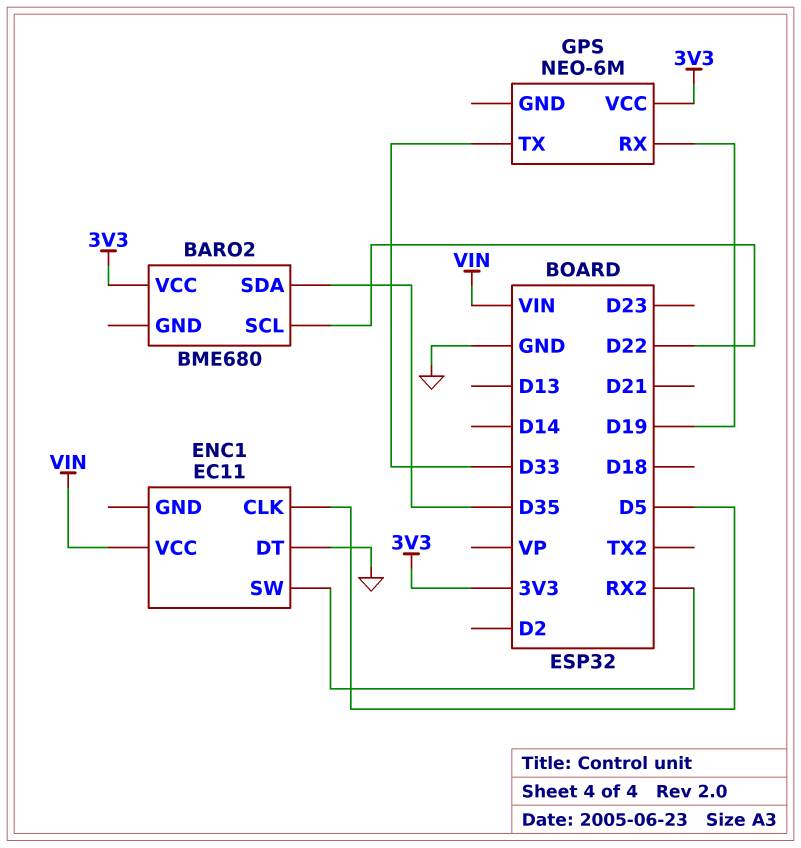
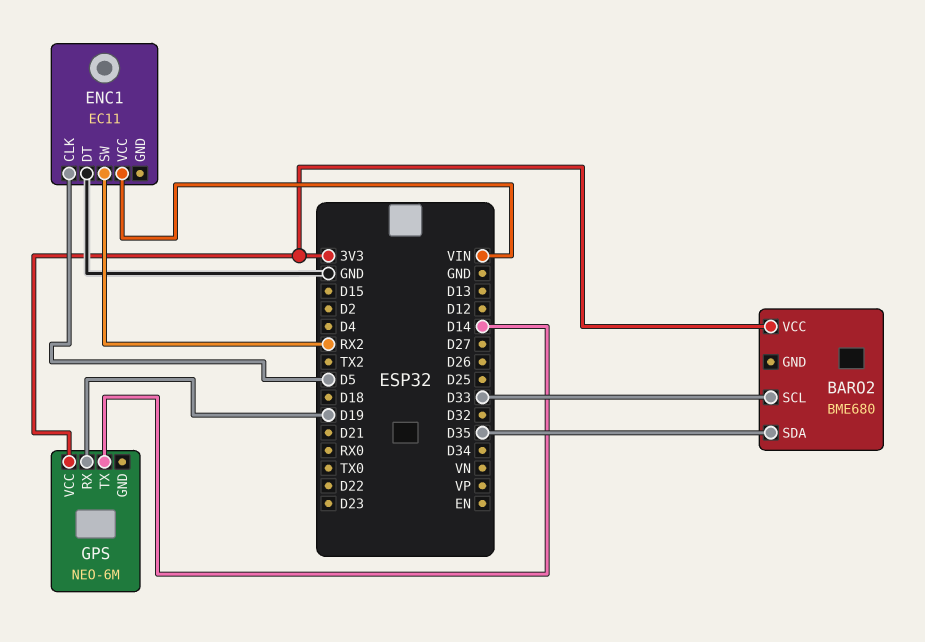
BARO2 pin SCL: D22 -> D33
GPS pin TX: D33 -> D14

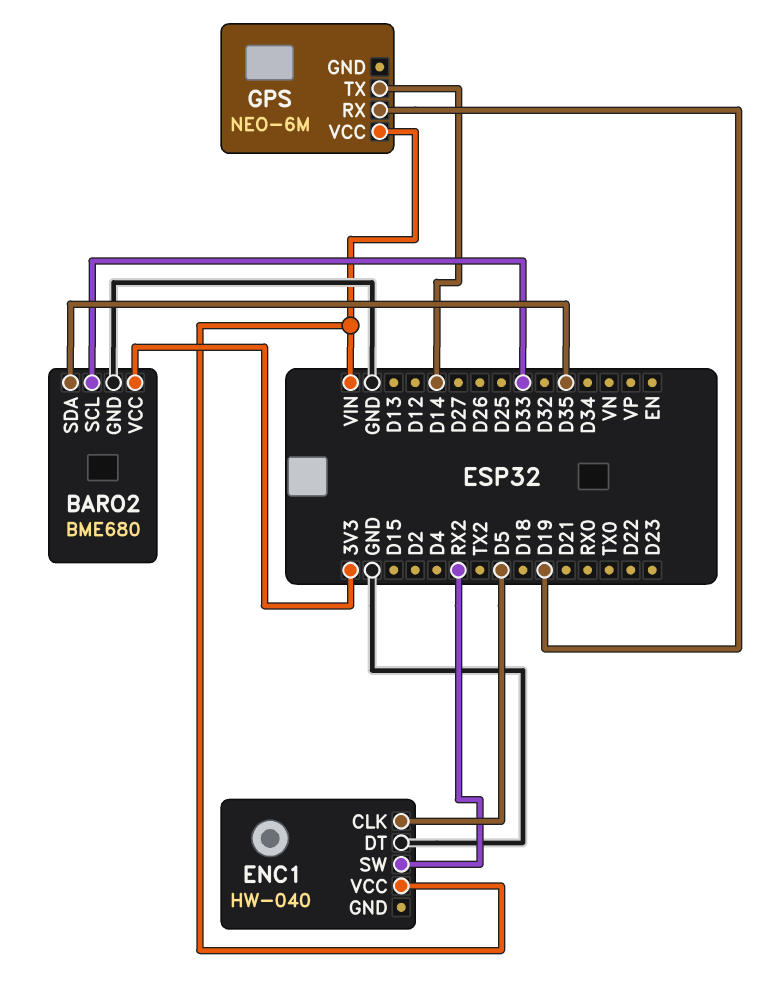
BARO2 pin GND: none -> GND
ENC1: EC11 -> HW-040
GPS pin VCC: 3V3 -> VIN

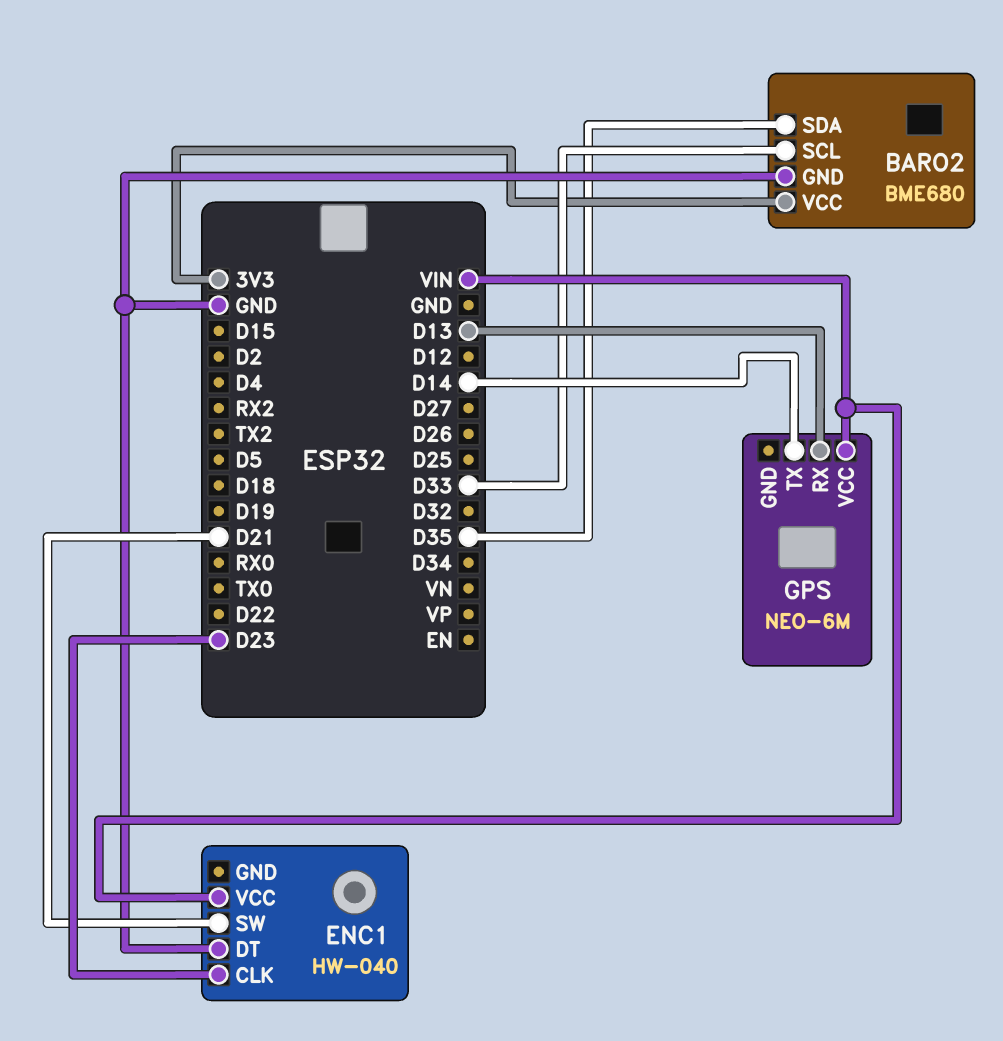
ENC1 pin CLK: D5 -> D23
ENC1 pin SW: RX2 -> D21
GPS pin RX: D19 -> D13

